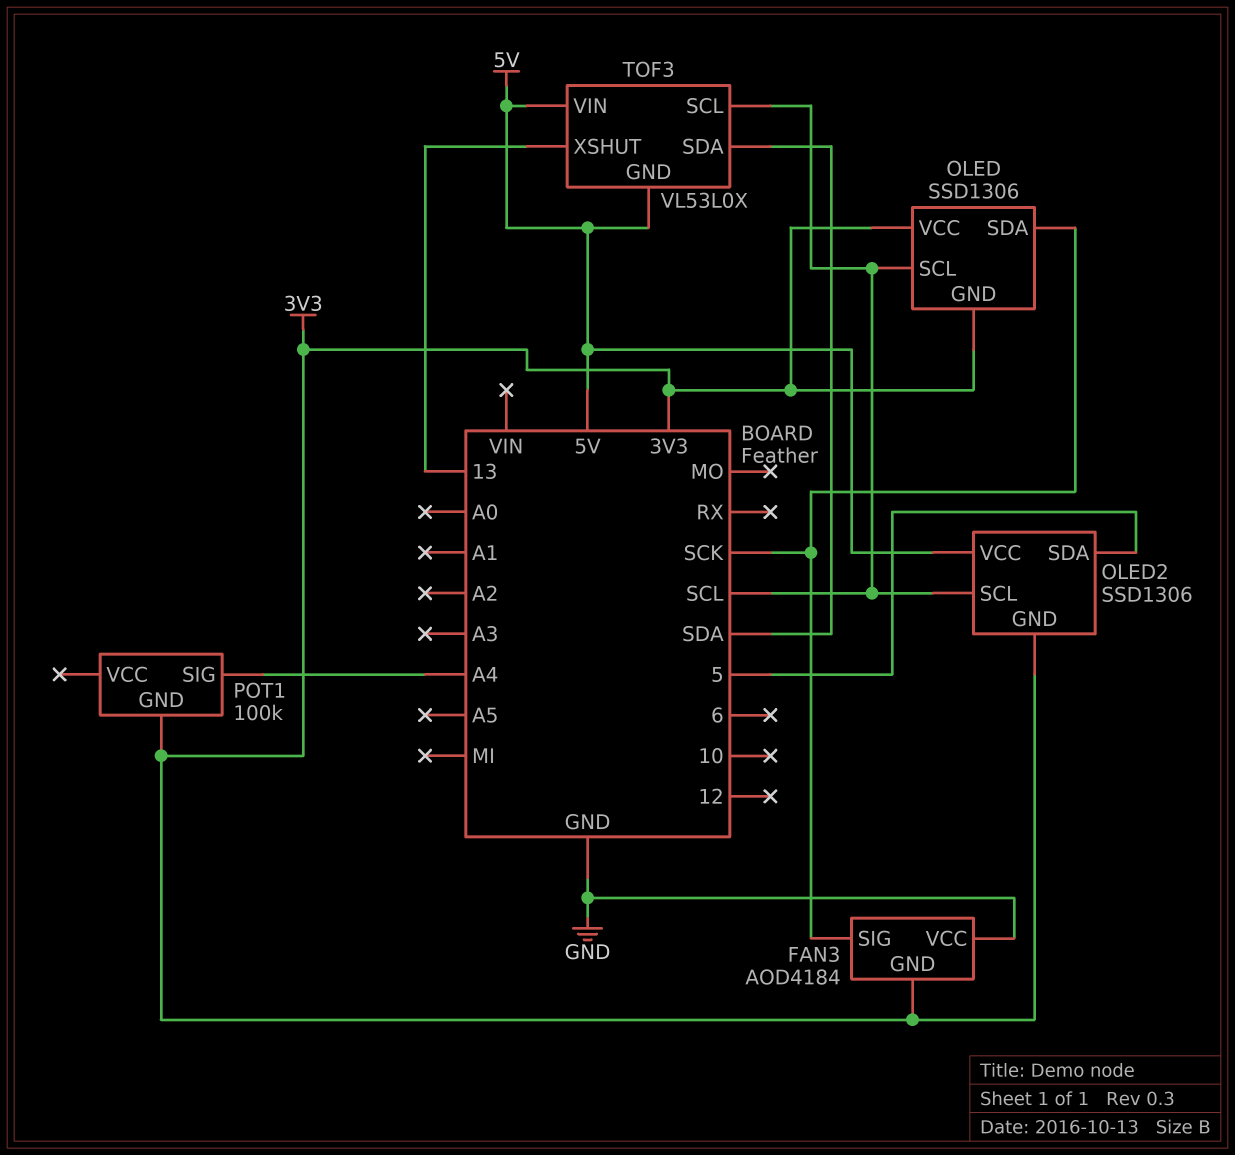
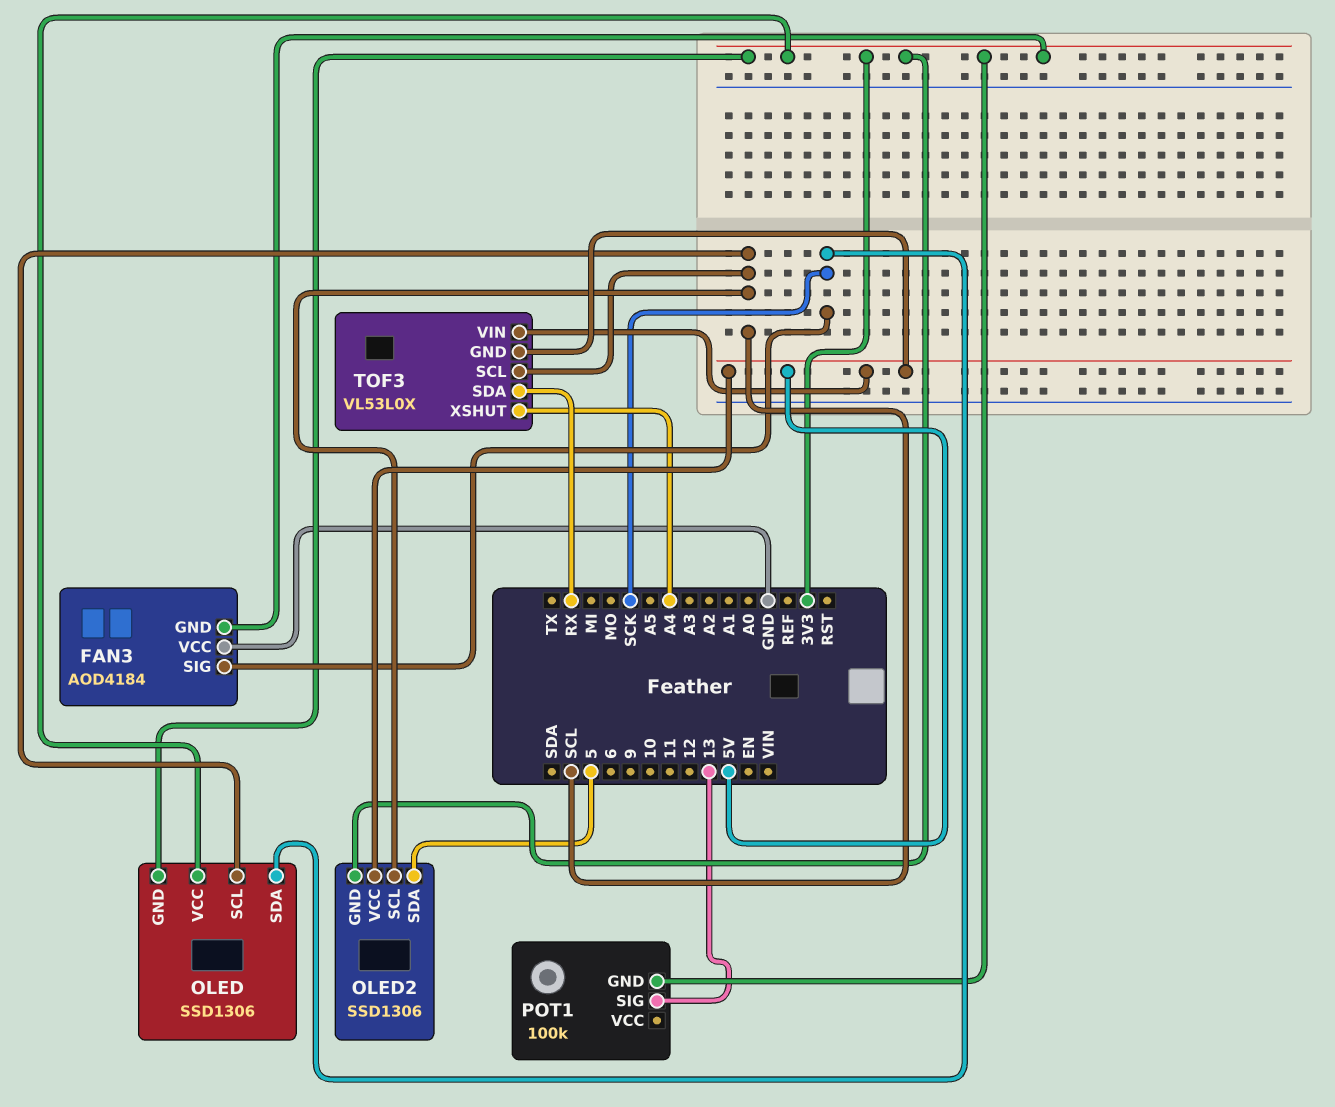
POT1 pin SIG: A4 -> 13
TOF3 pin SDA: SDA -> RX
TOF3 pin XSHUT: 13 -> A4

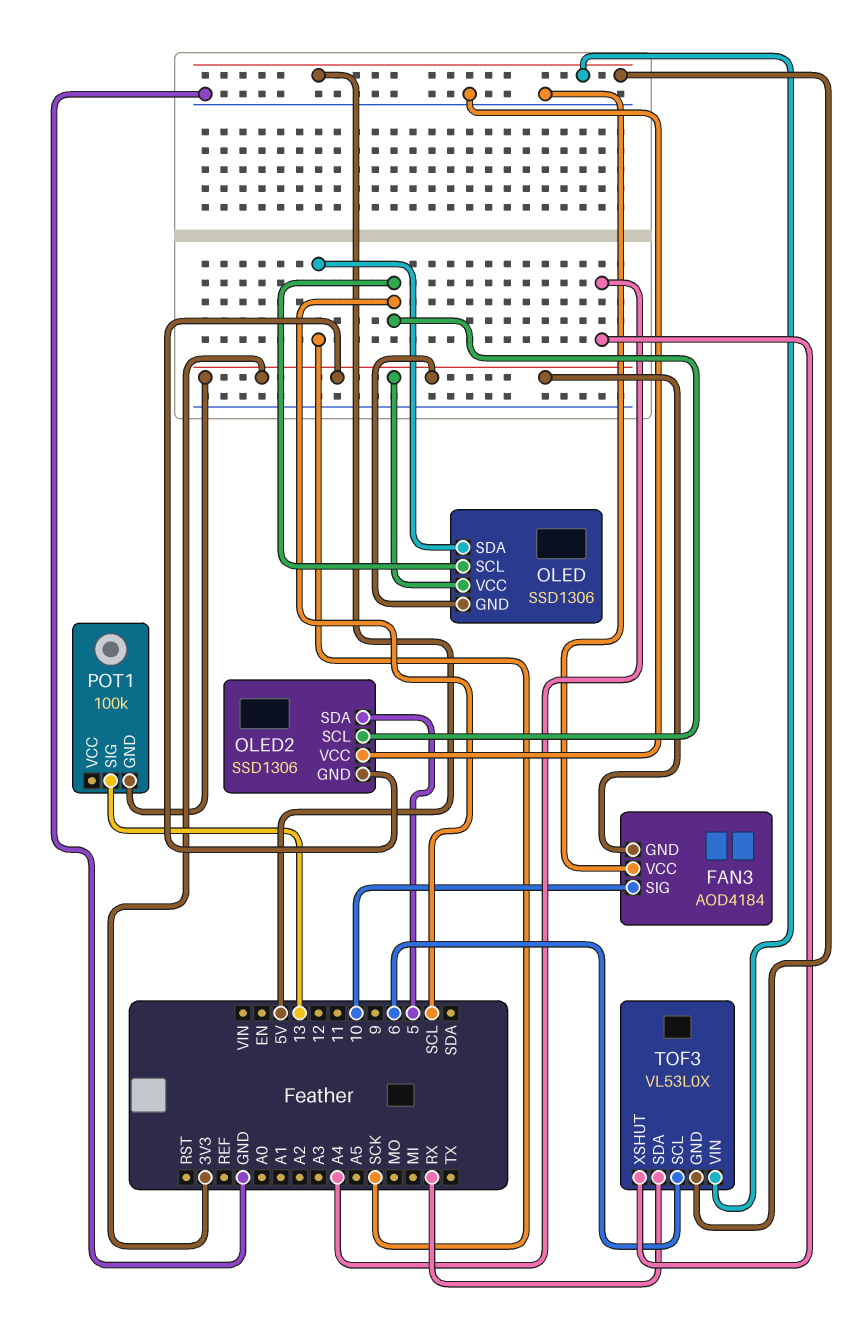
FAN3 pin SIG: SCK -> 10
OLED2 pin VCC: 5V -> GND
TOF3 pin SCL: SCL -> 6

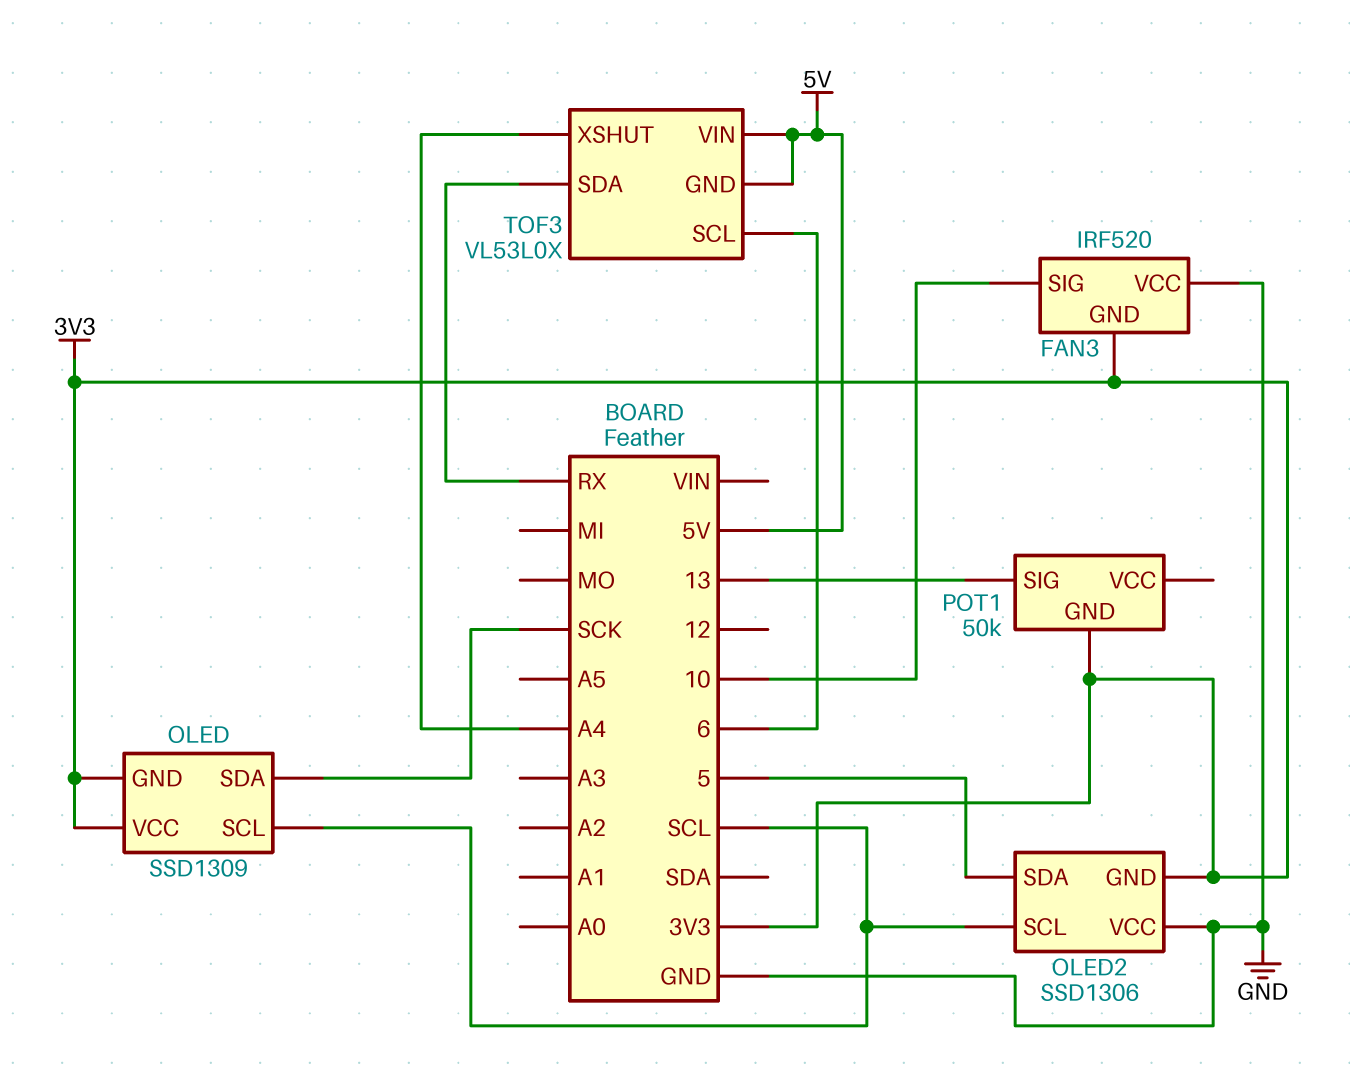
FAN3: AOD4184 -> IRF520
OLED: SSD1306 -> SSD1309
POT1: 100k -> 50k

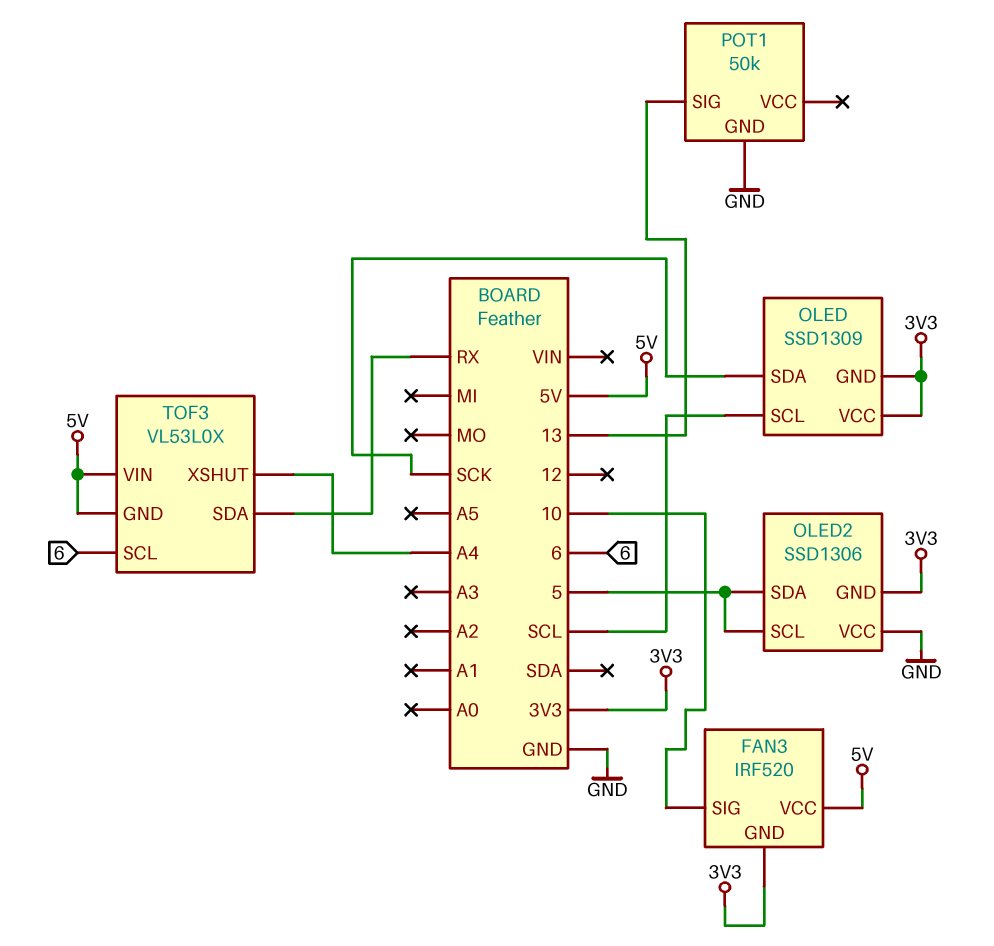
FAN3 pin VCC: GND -> 5V
OLED2 pin SCL: SCL -> 5
POT1 pin GND: 3V3 -> GND

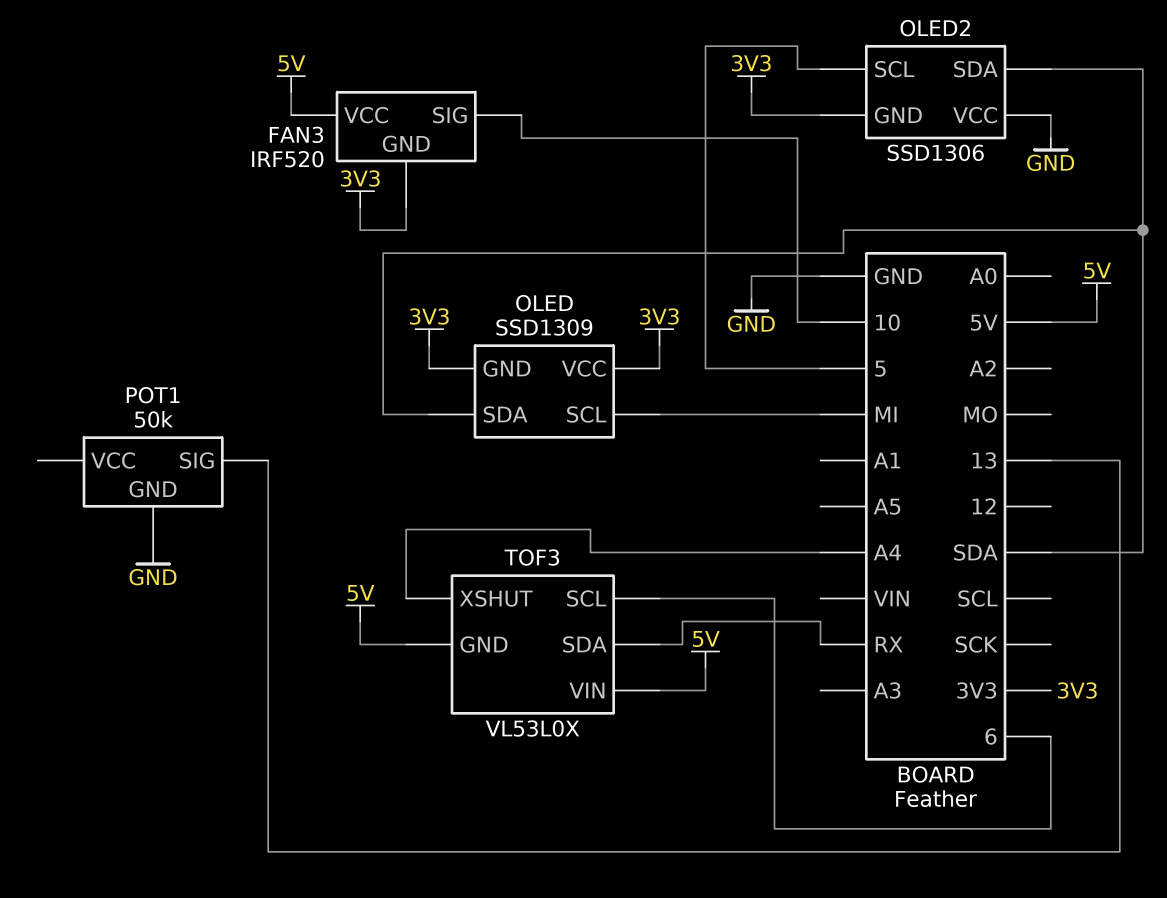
OLED pin SCL: SCL -> MI
OLED pin SDA: SCK -> SDA
OLED2 pin SDA: 5 -> SDA

